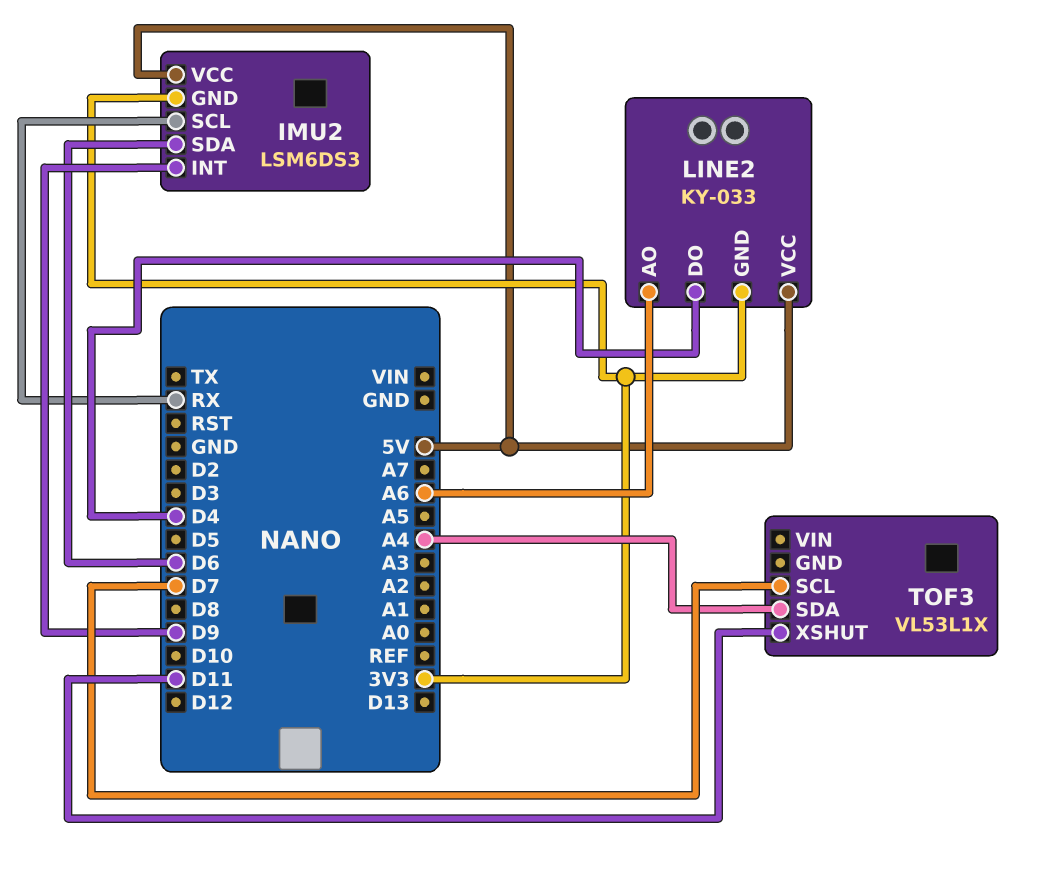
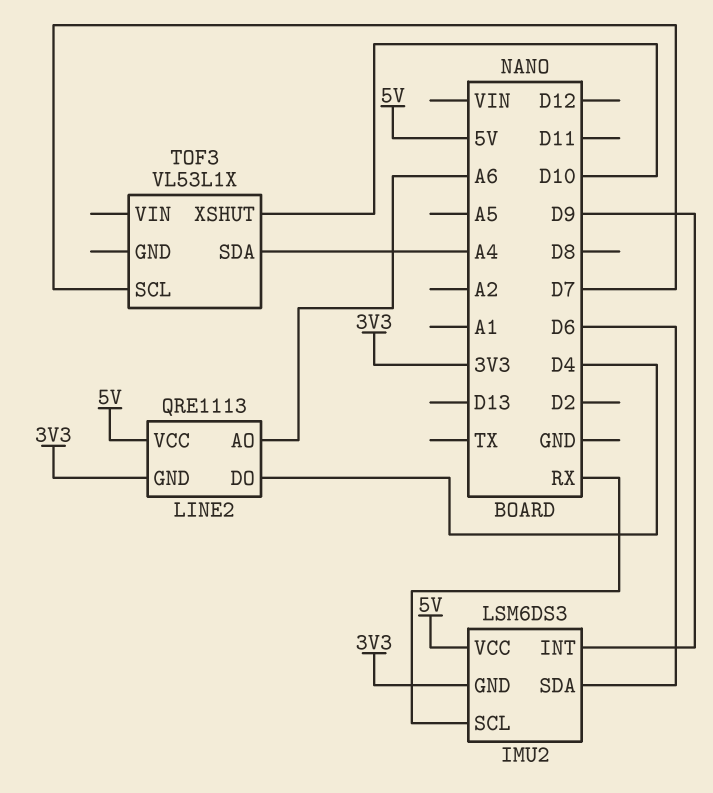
LINE2: KY-033 -> QRE1113
TOF3 pin XSHUT: D11 -> D10

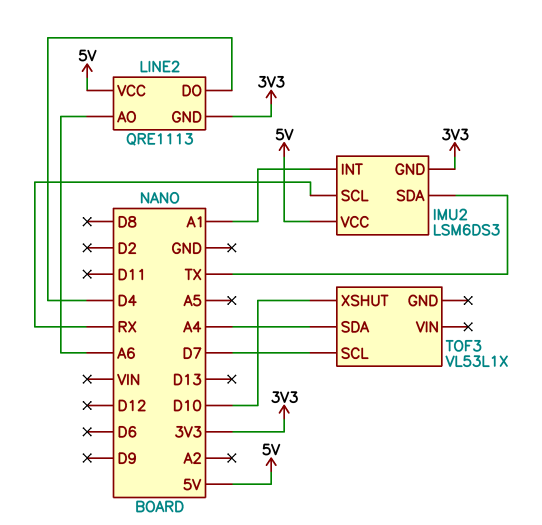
IMU2 pin INT: D9 -> A1
IMU2 pin SDA: D6 -> TX

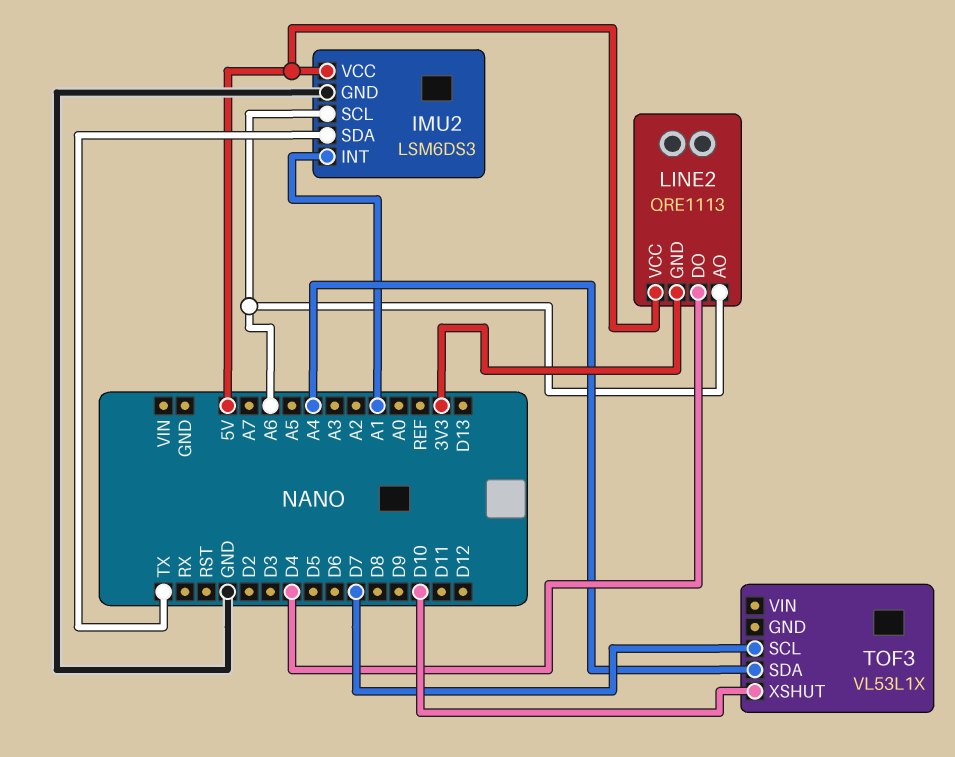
IMU2 pin GND: 3V3 -> GND
IMU2 pin SCL: RX -> A6

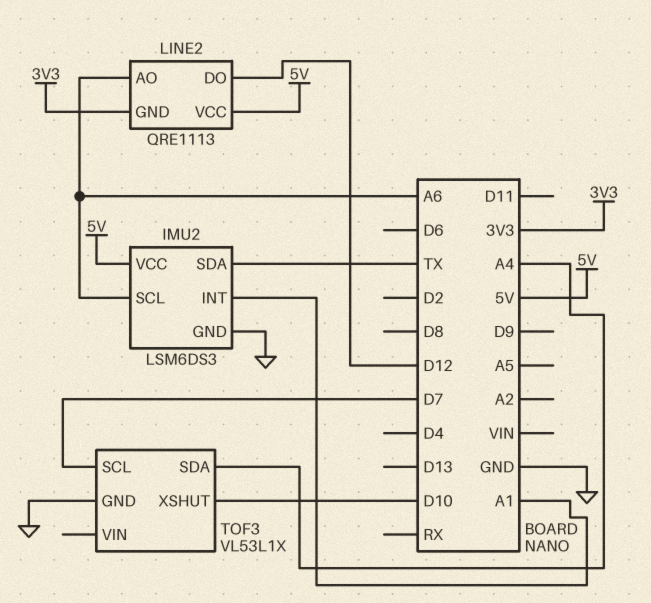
LINE2 pin DO: D4 -> D12
TOF3 pin GND: none -> GND

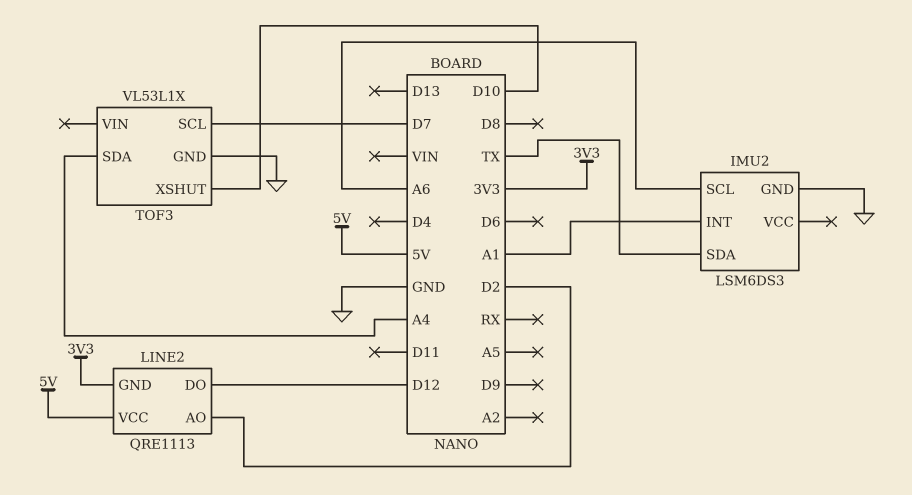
IMU2 pin VCC: 5V -> none
LINE2 pin AO: A6 -> D2

